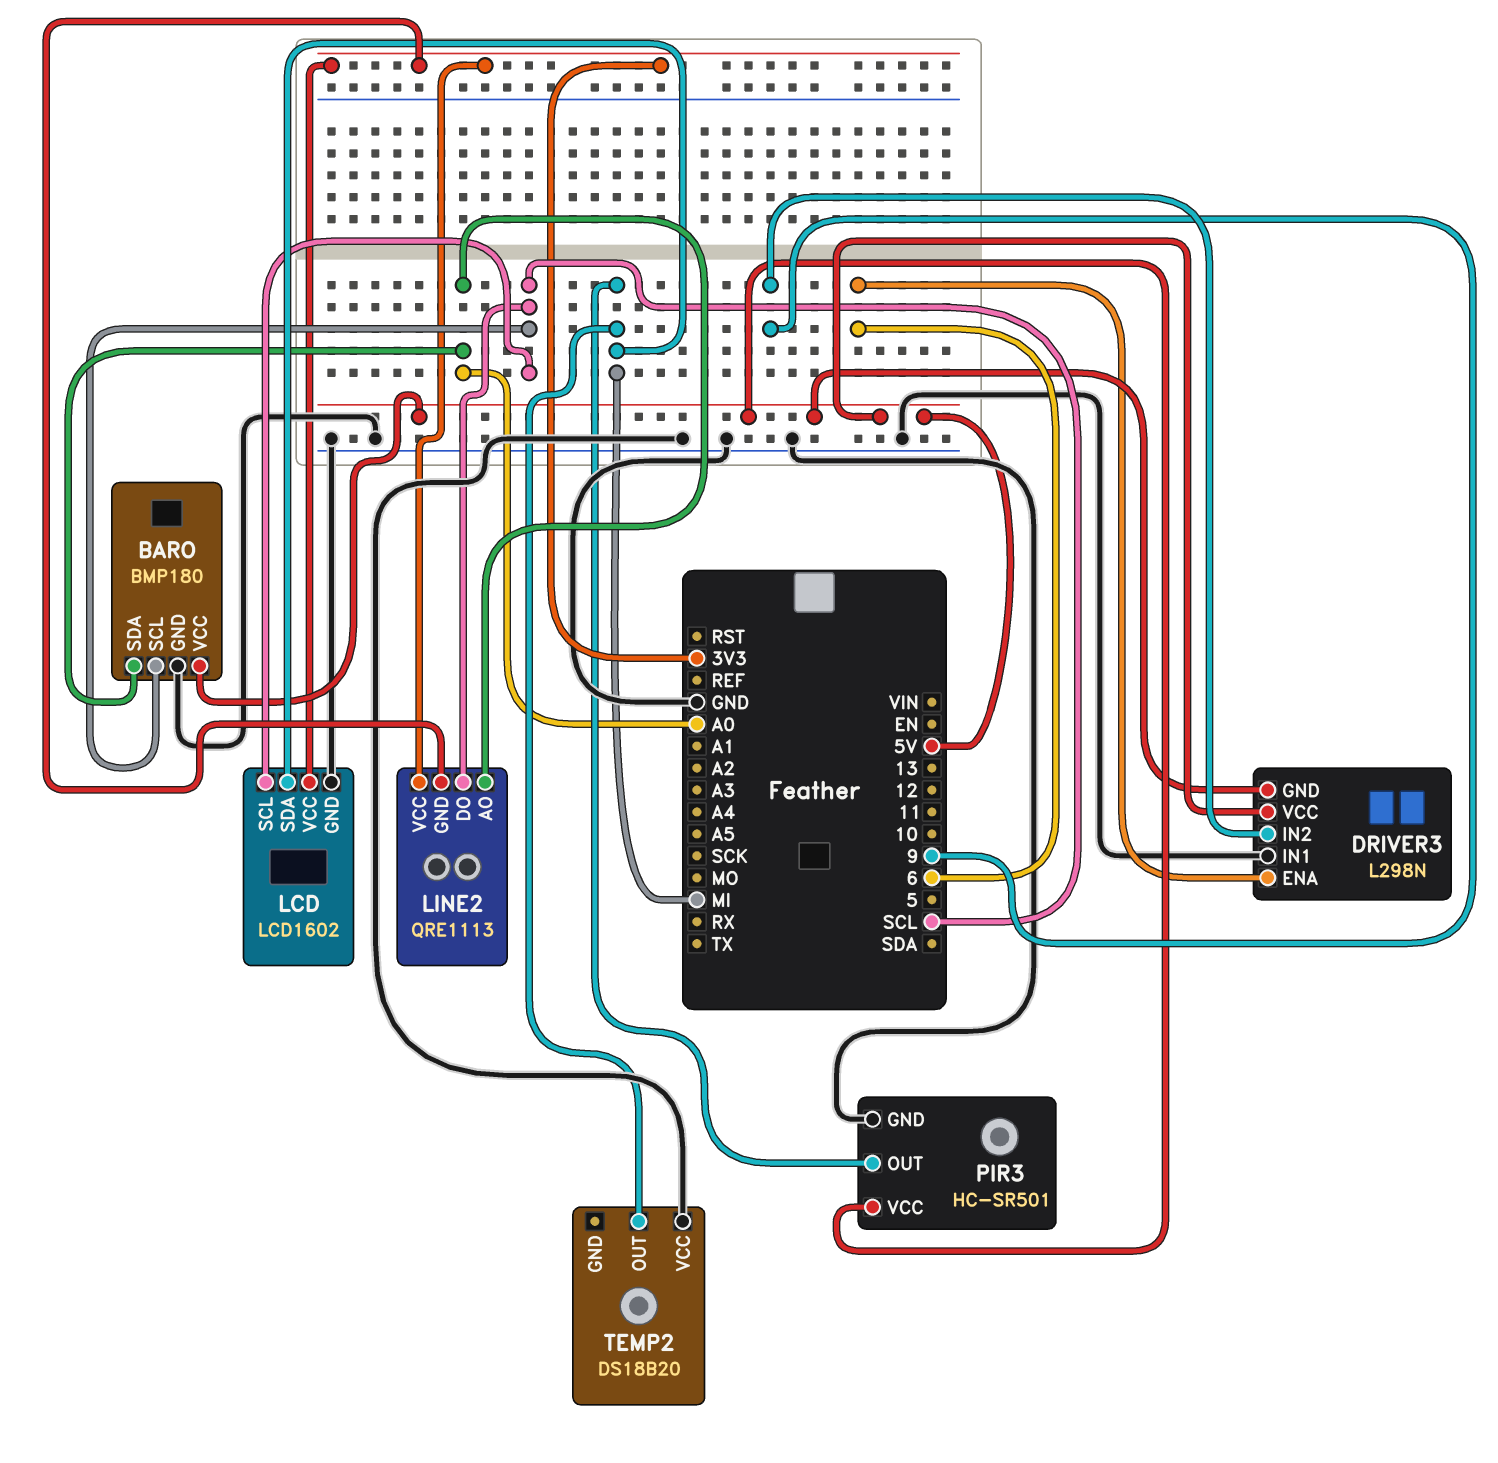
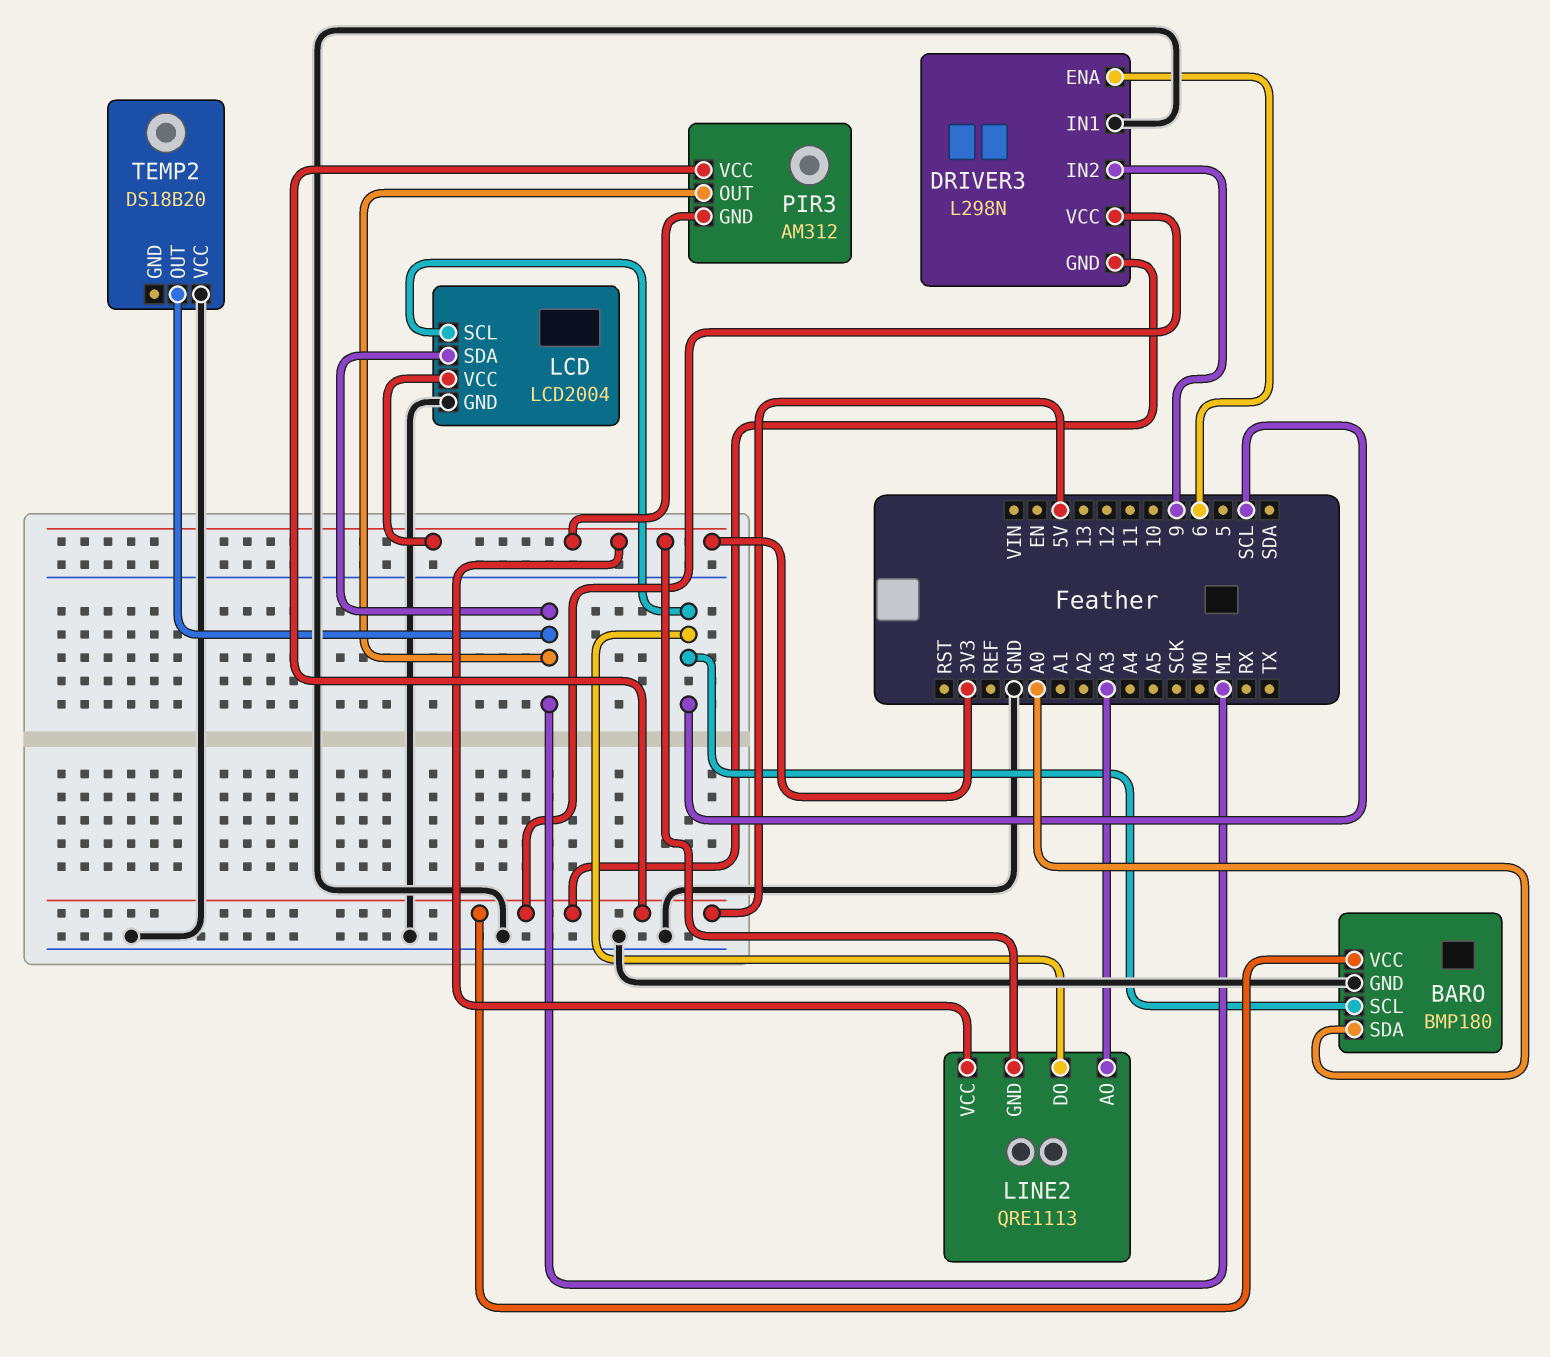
LCD: LCD1602 -> LCD2004
LINE2 pin AO: A0 -> A3
PIR3: HC-SR501 -> AM312
PIR3 pin GND: GND -> 3V3

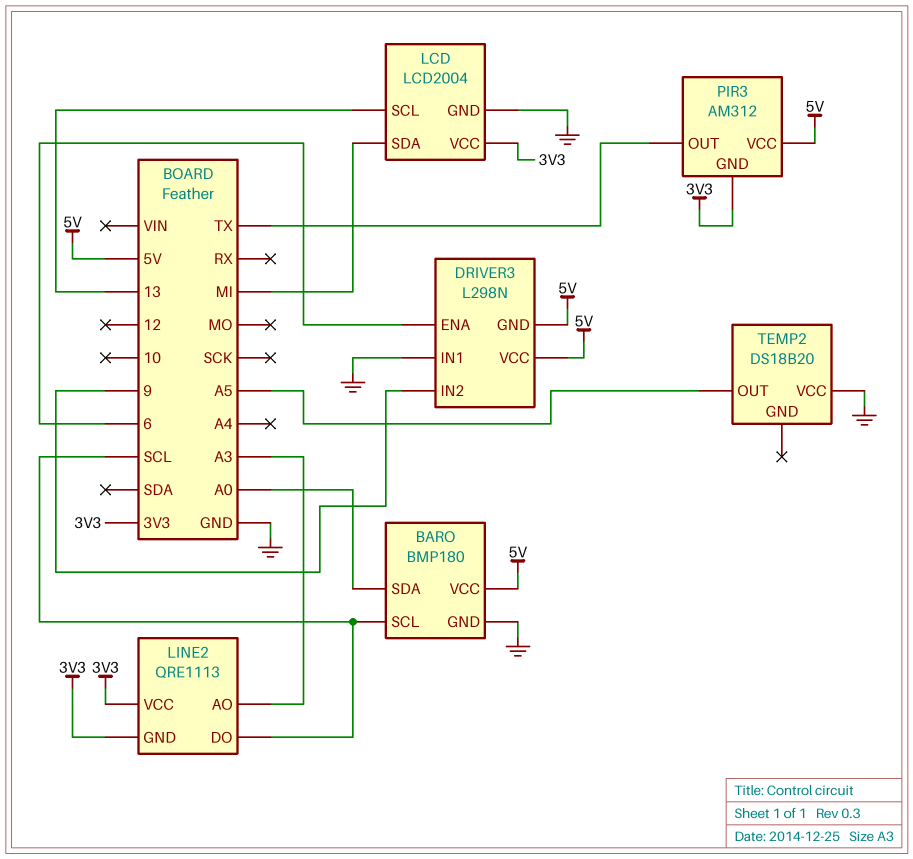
LCD pin SCL: SCL -> 13
PIR3 pin OUT: MI -> TX
TEMP2 pin OUT: MI -> A5

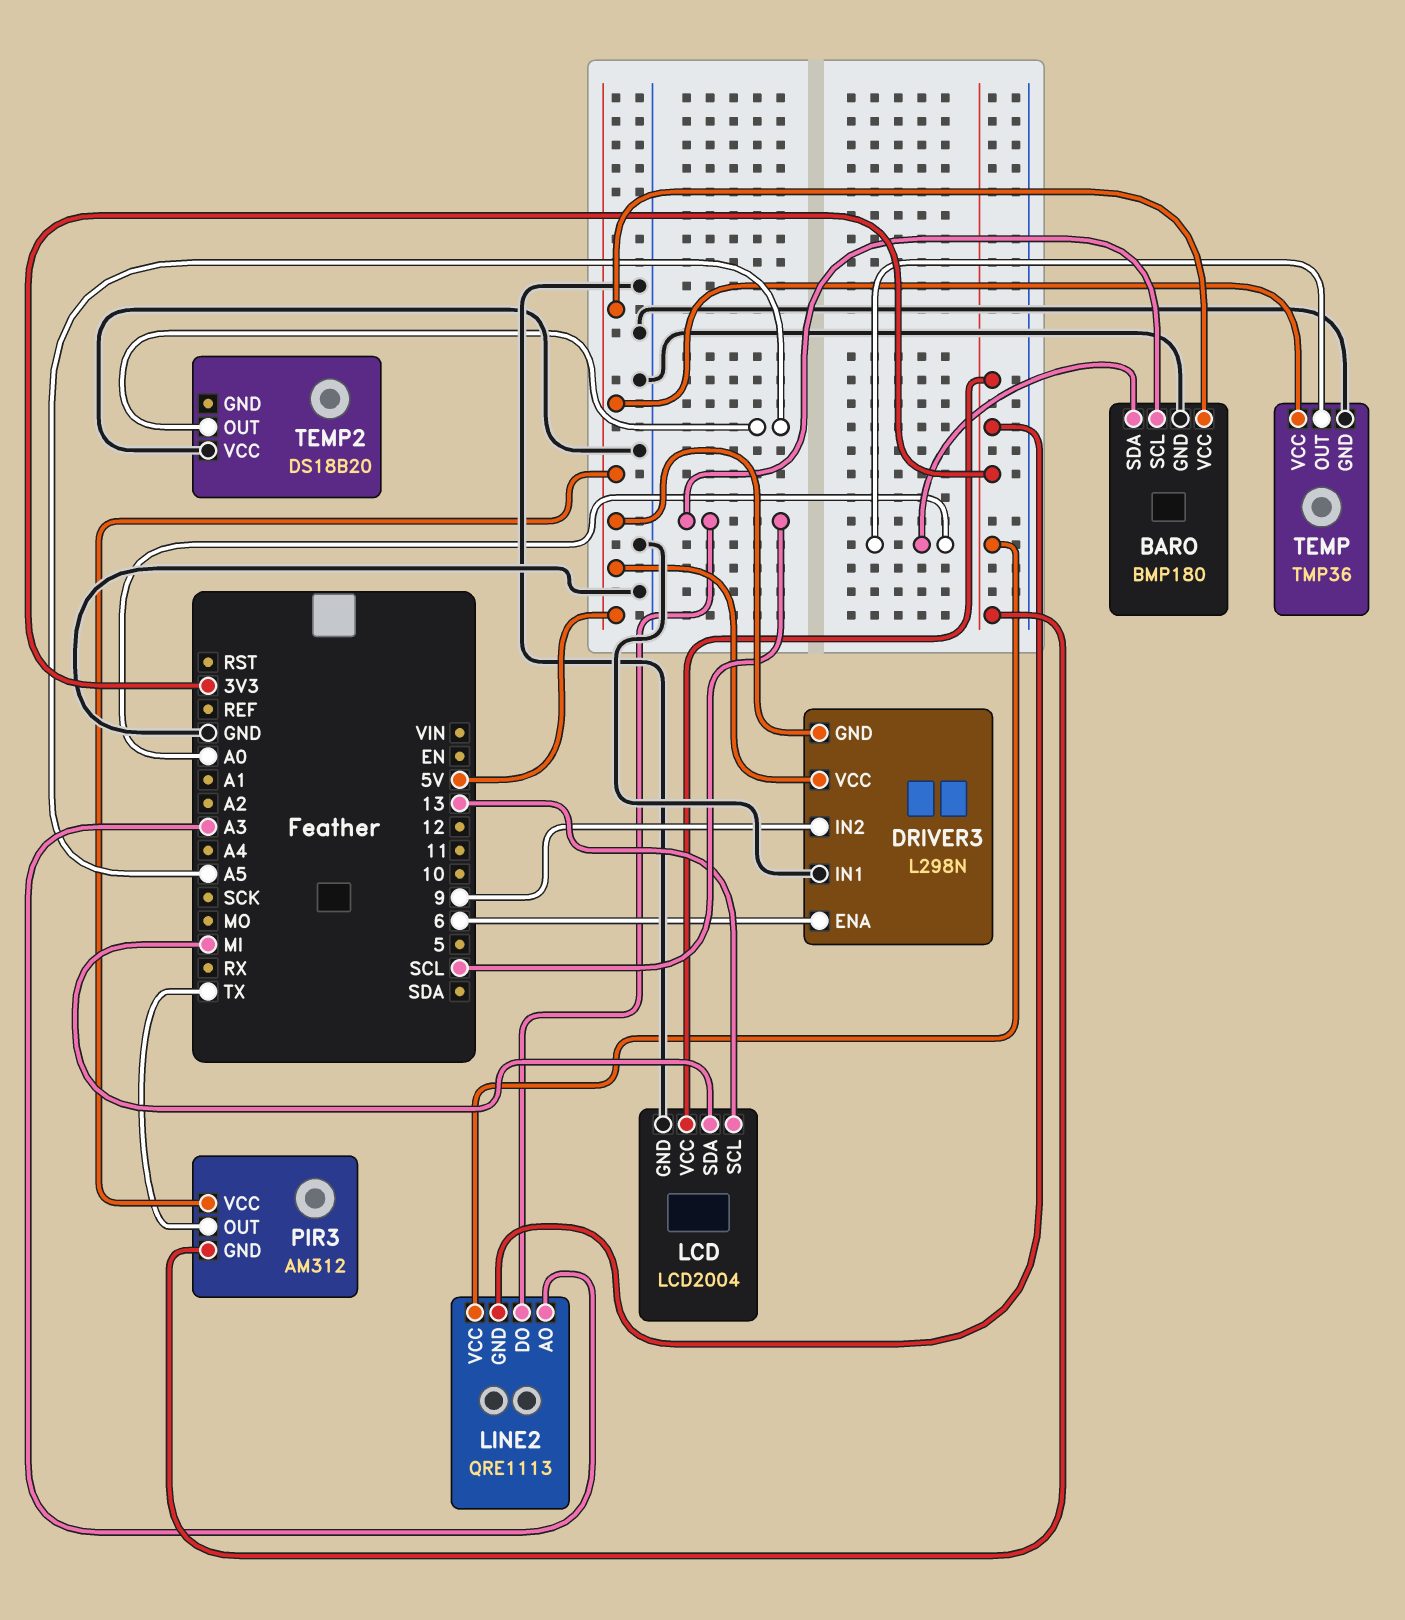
TEMP: none -> TMP36
TEMP pin GND: none -> GND
TEMP pin OUT: none -> A0
TEMP pin VCC: none -> 5V

